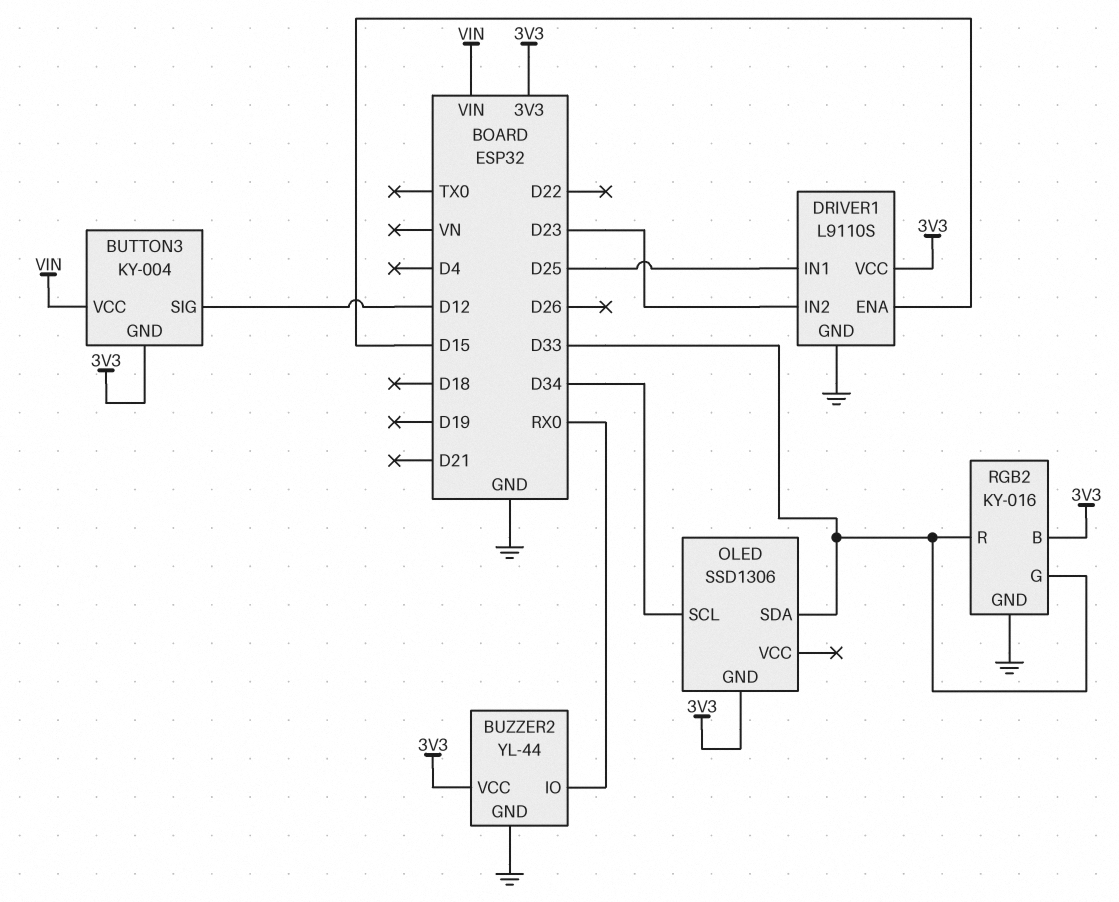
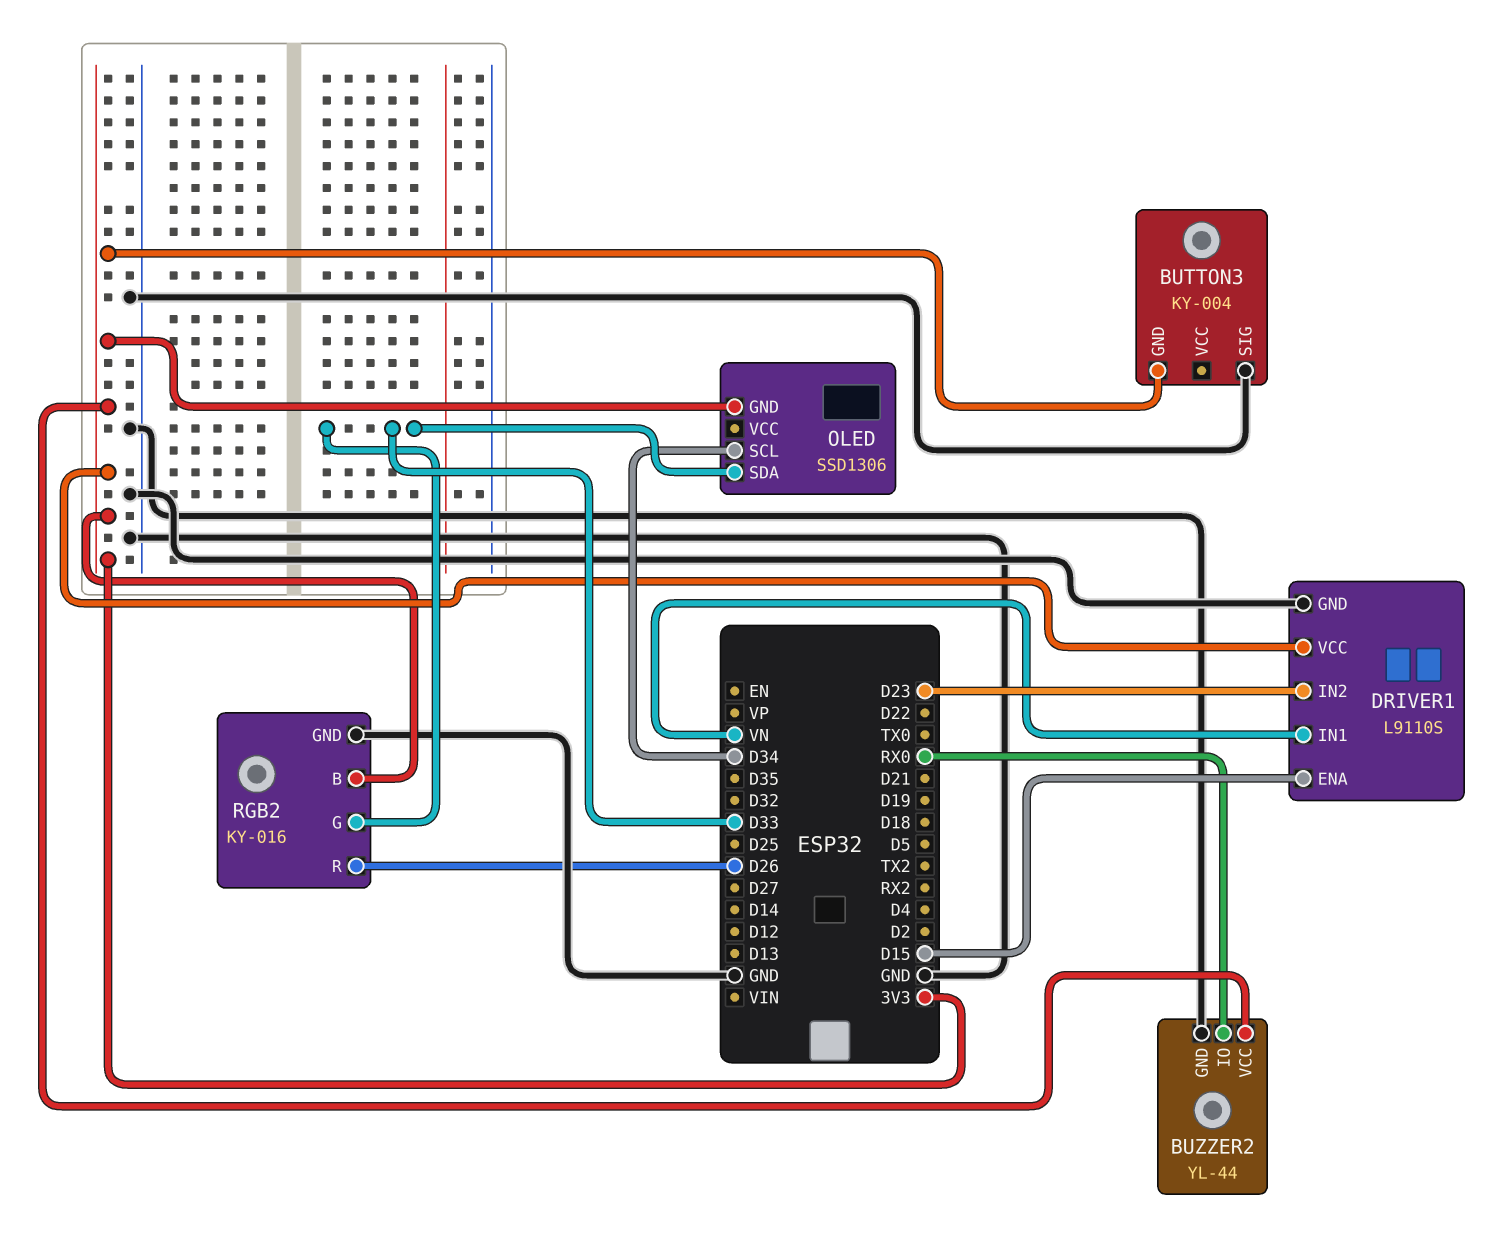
BUTTON3 pin SIG: D12 -> GND
BUTTON3 pin VCC: VIN -> none
DRIVER1 pin IN1: D25 -> VN
RGB2 pin R: D33 -> D26

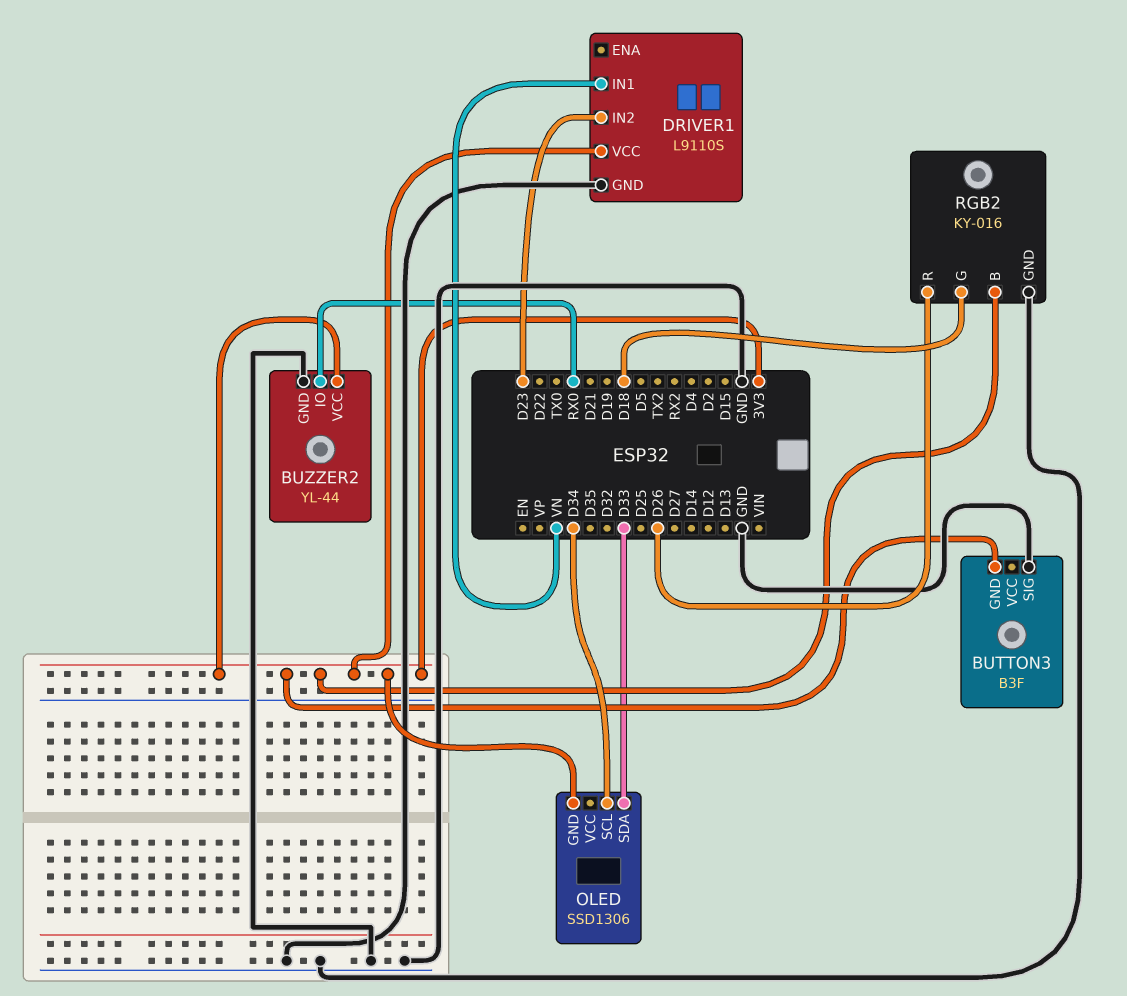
BUTTON3: KY-004 -> B3F
DRIVER1 pin ENA: D15 -> none
RGB2 pin G: D33 -> D18

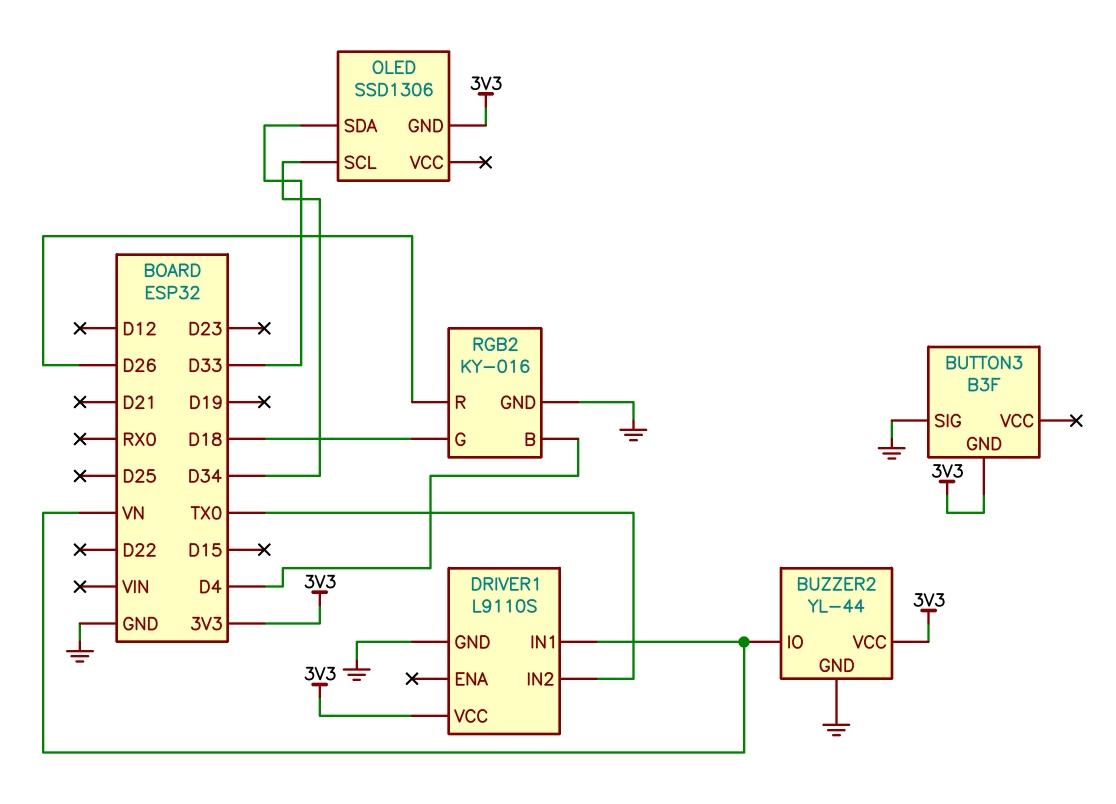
BUZZER2 pin IO: RX0 -> VN
DRIVER1 pin IN2: D23 -> TX0
RGB2 pin B: 3V3 -> D4

